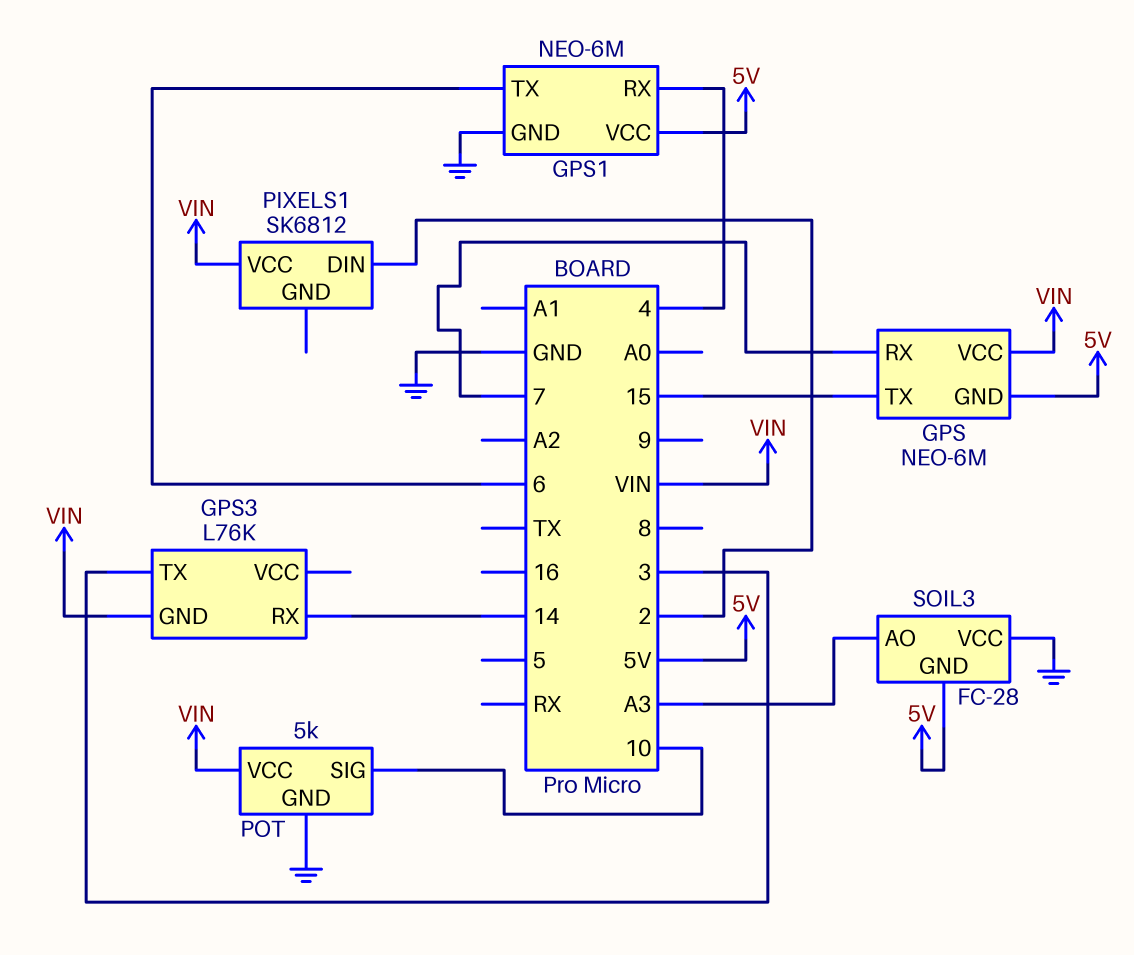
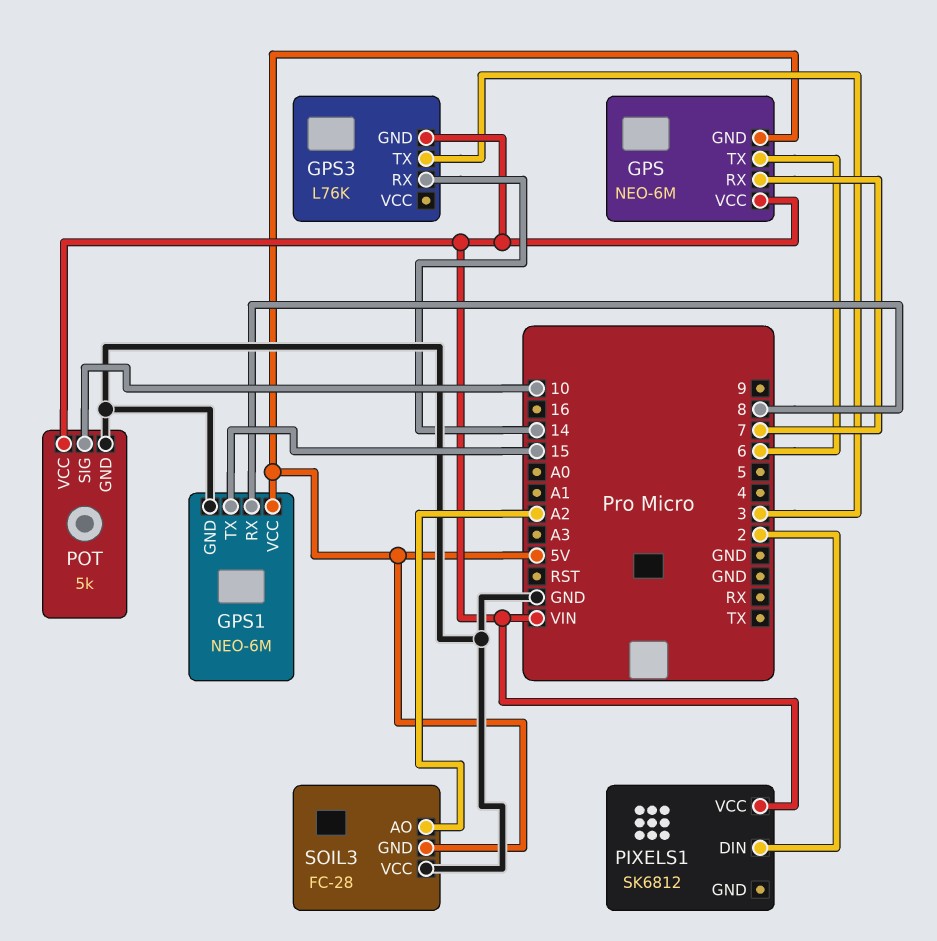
GPS pin TX: 15 -> 6
GPS1 pin RX: 4 -> 8
GPS1 pin TX: 6 -> 15
SOIL3 pin AO: A3 -> A2

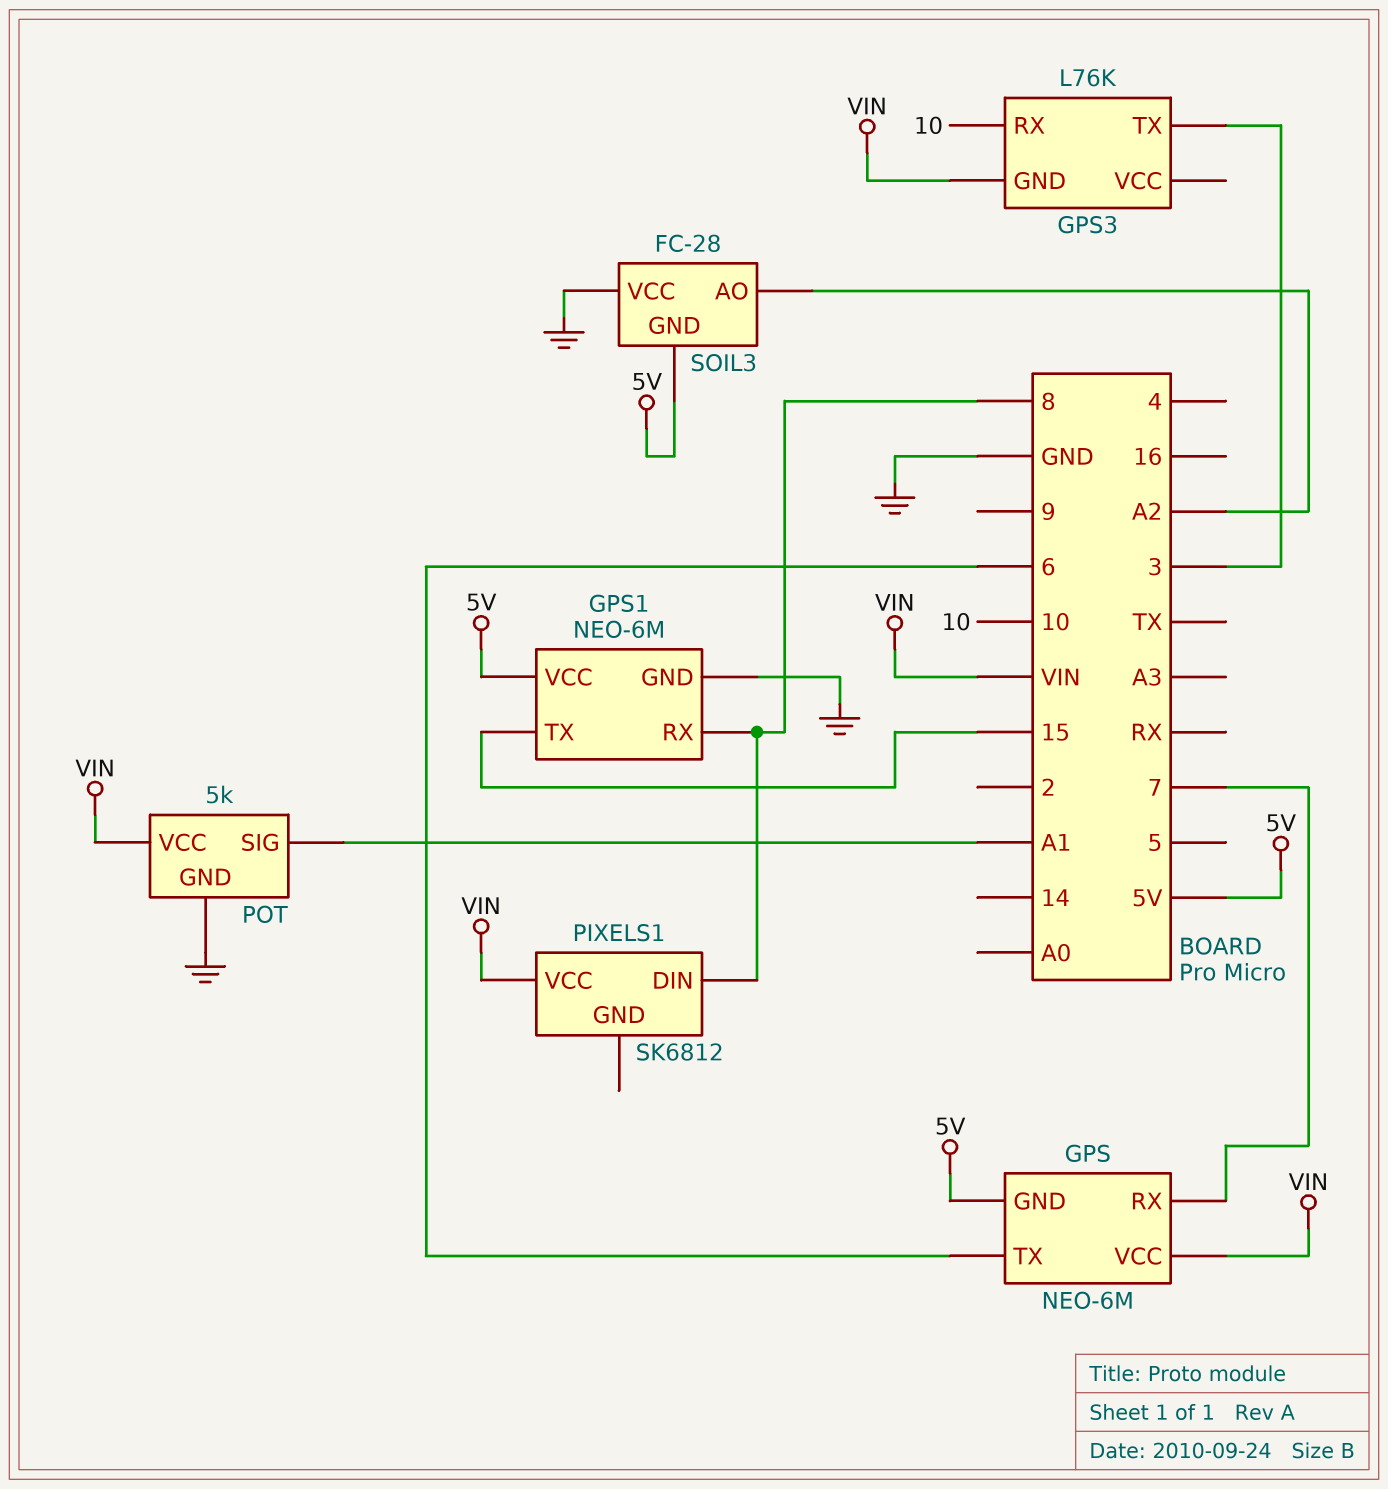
GPS3 pin RX: 14 -> 10
PIXELS1 pin DIN: 2 -> 8
POT pin SIG: 10 -> A1

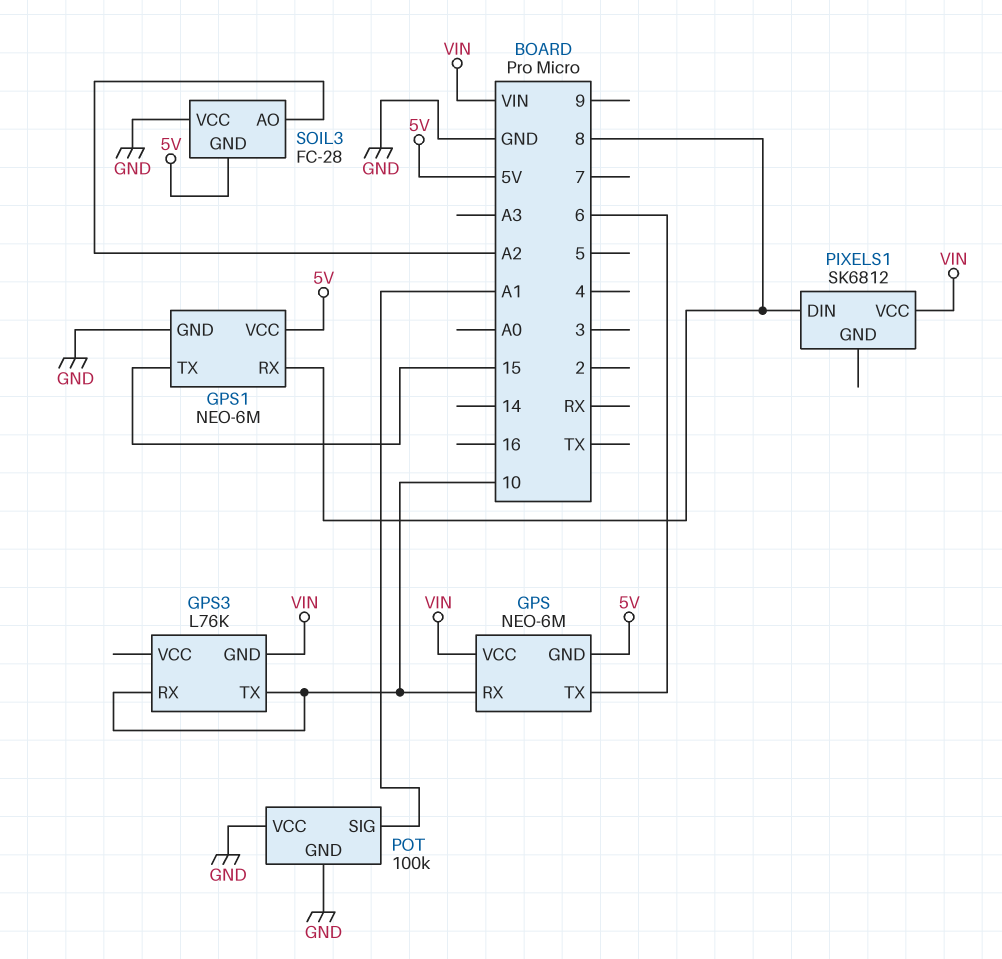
GPS pin RX: 7 -> 10
GPS3 pin TX: 3 -> 10
POT: 5k -> 100k
POT pin VCC: VIN -> GND

